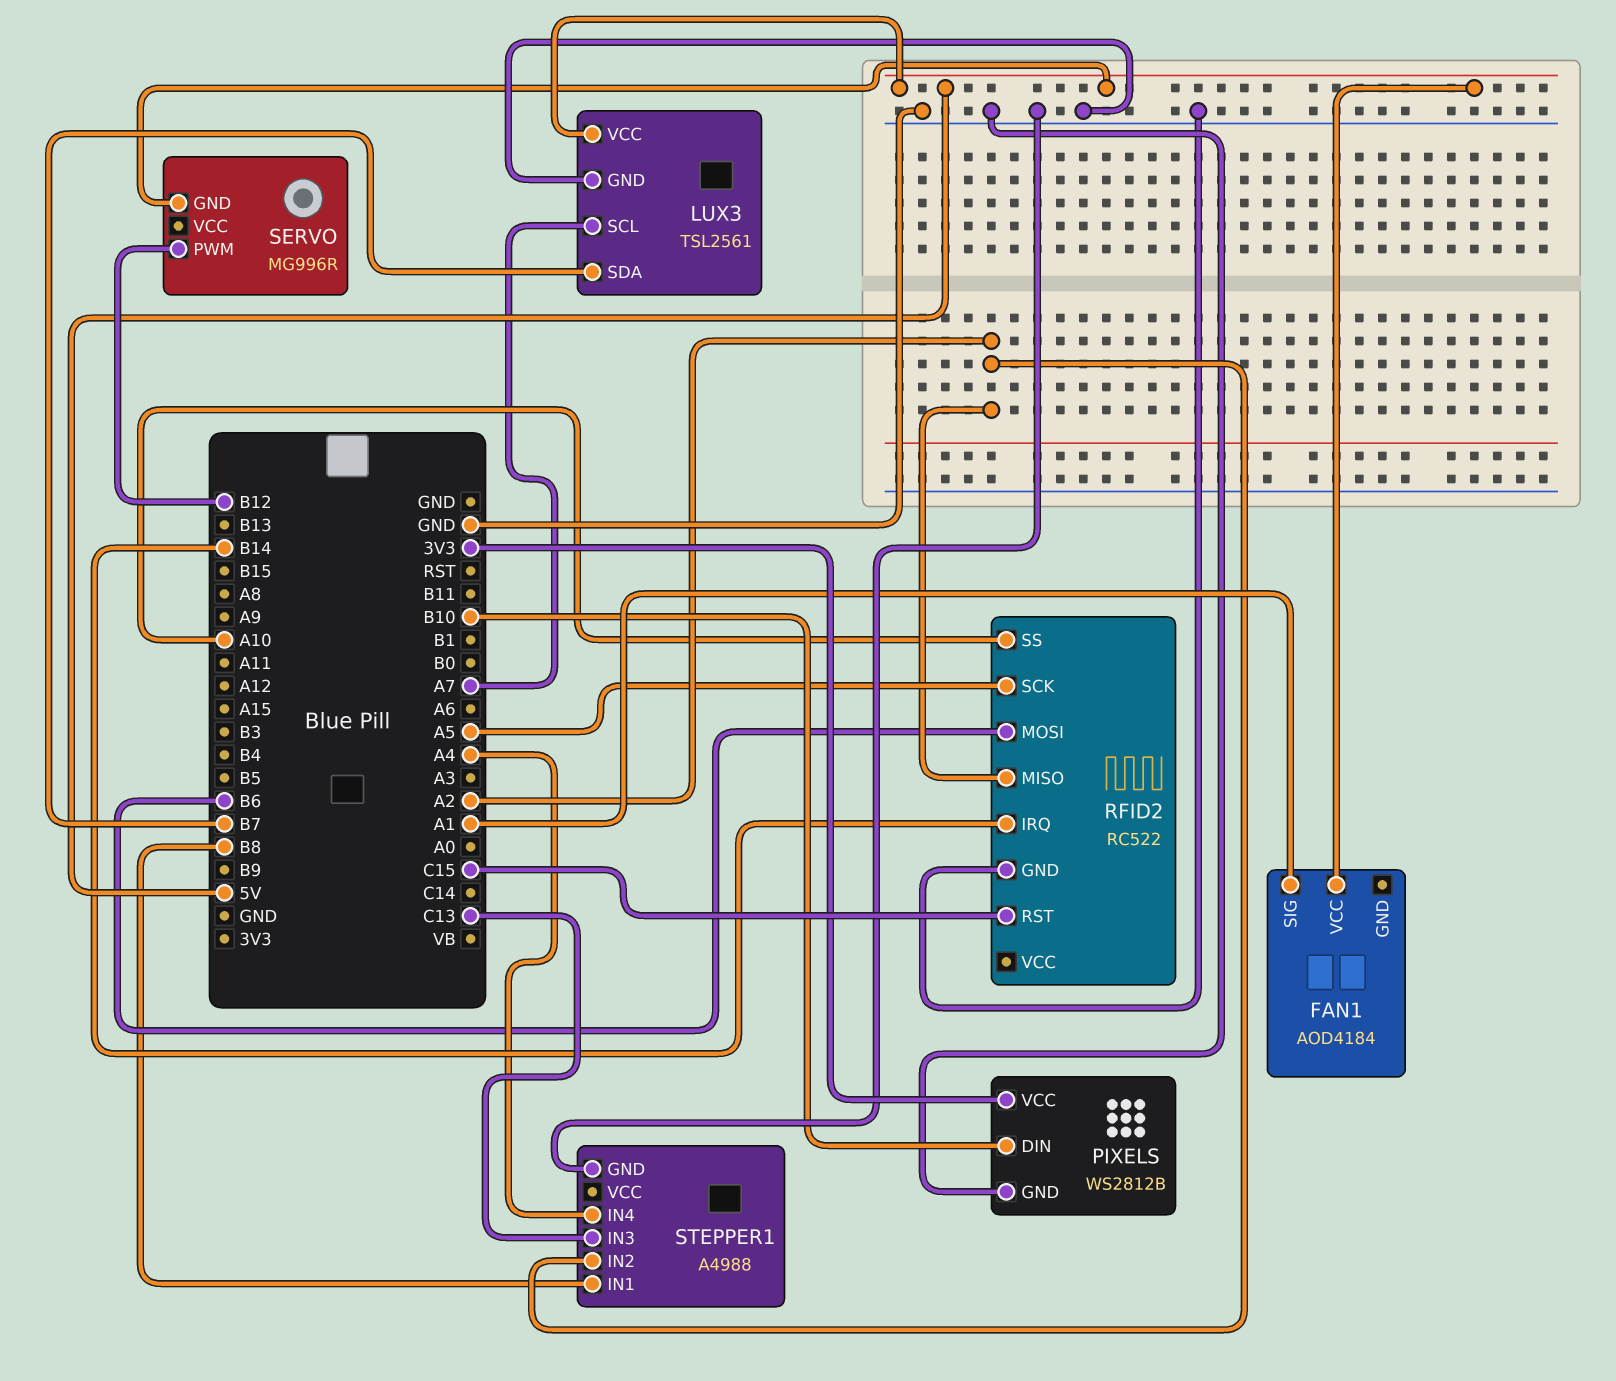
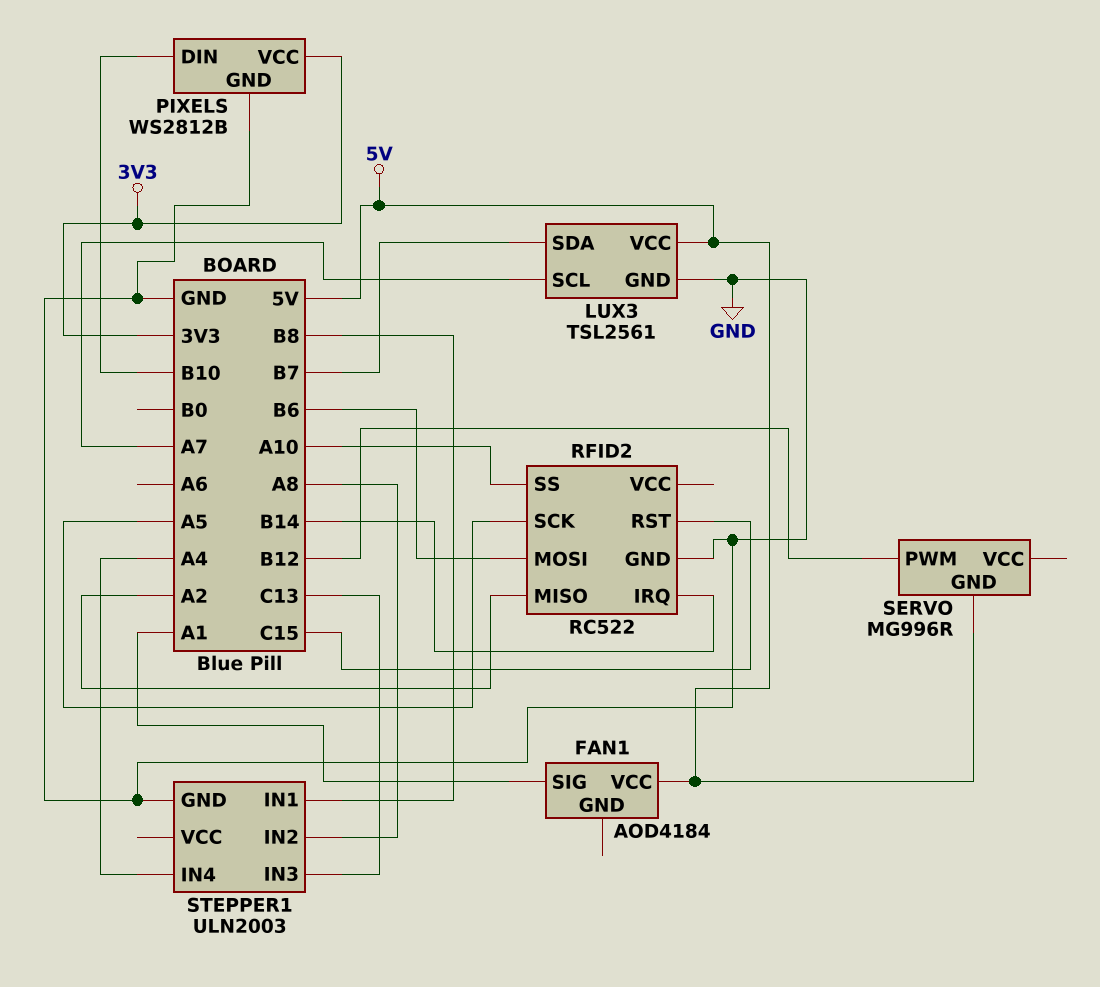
STEPPER1: A4988 -> ULN2003
STEPPER1 pin IN2: A2 -> A8

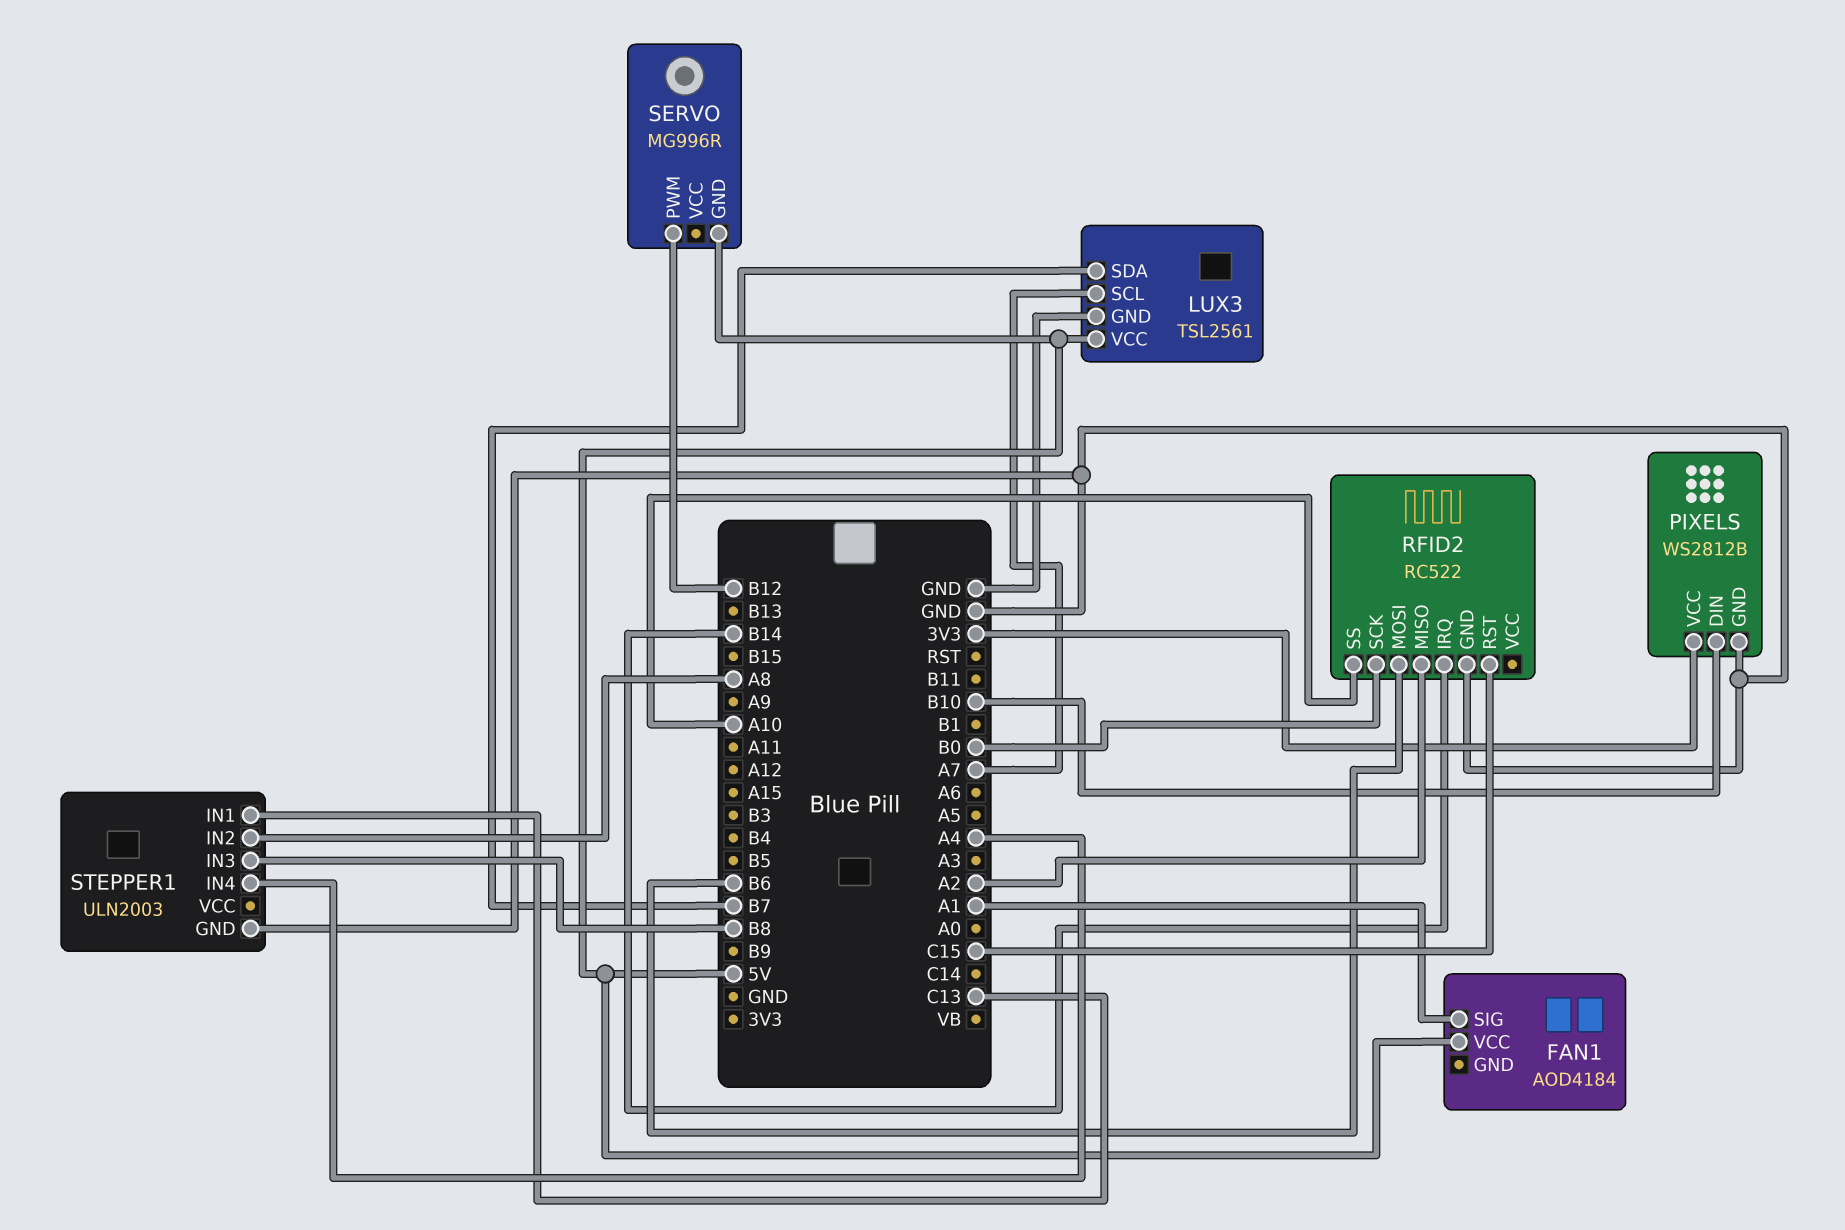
RFID2 pin SCK: A5 -> B0
STEPPER1 pin IN1: B8 -> C13
STEPPER1 pin IN3: C13 -> B8

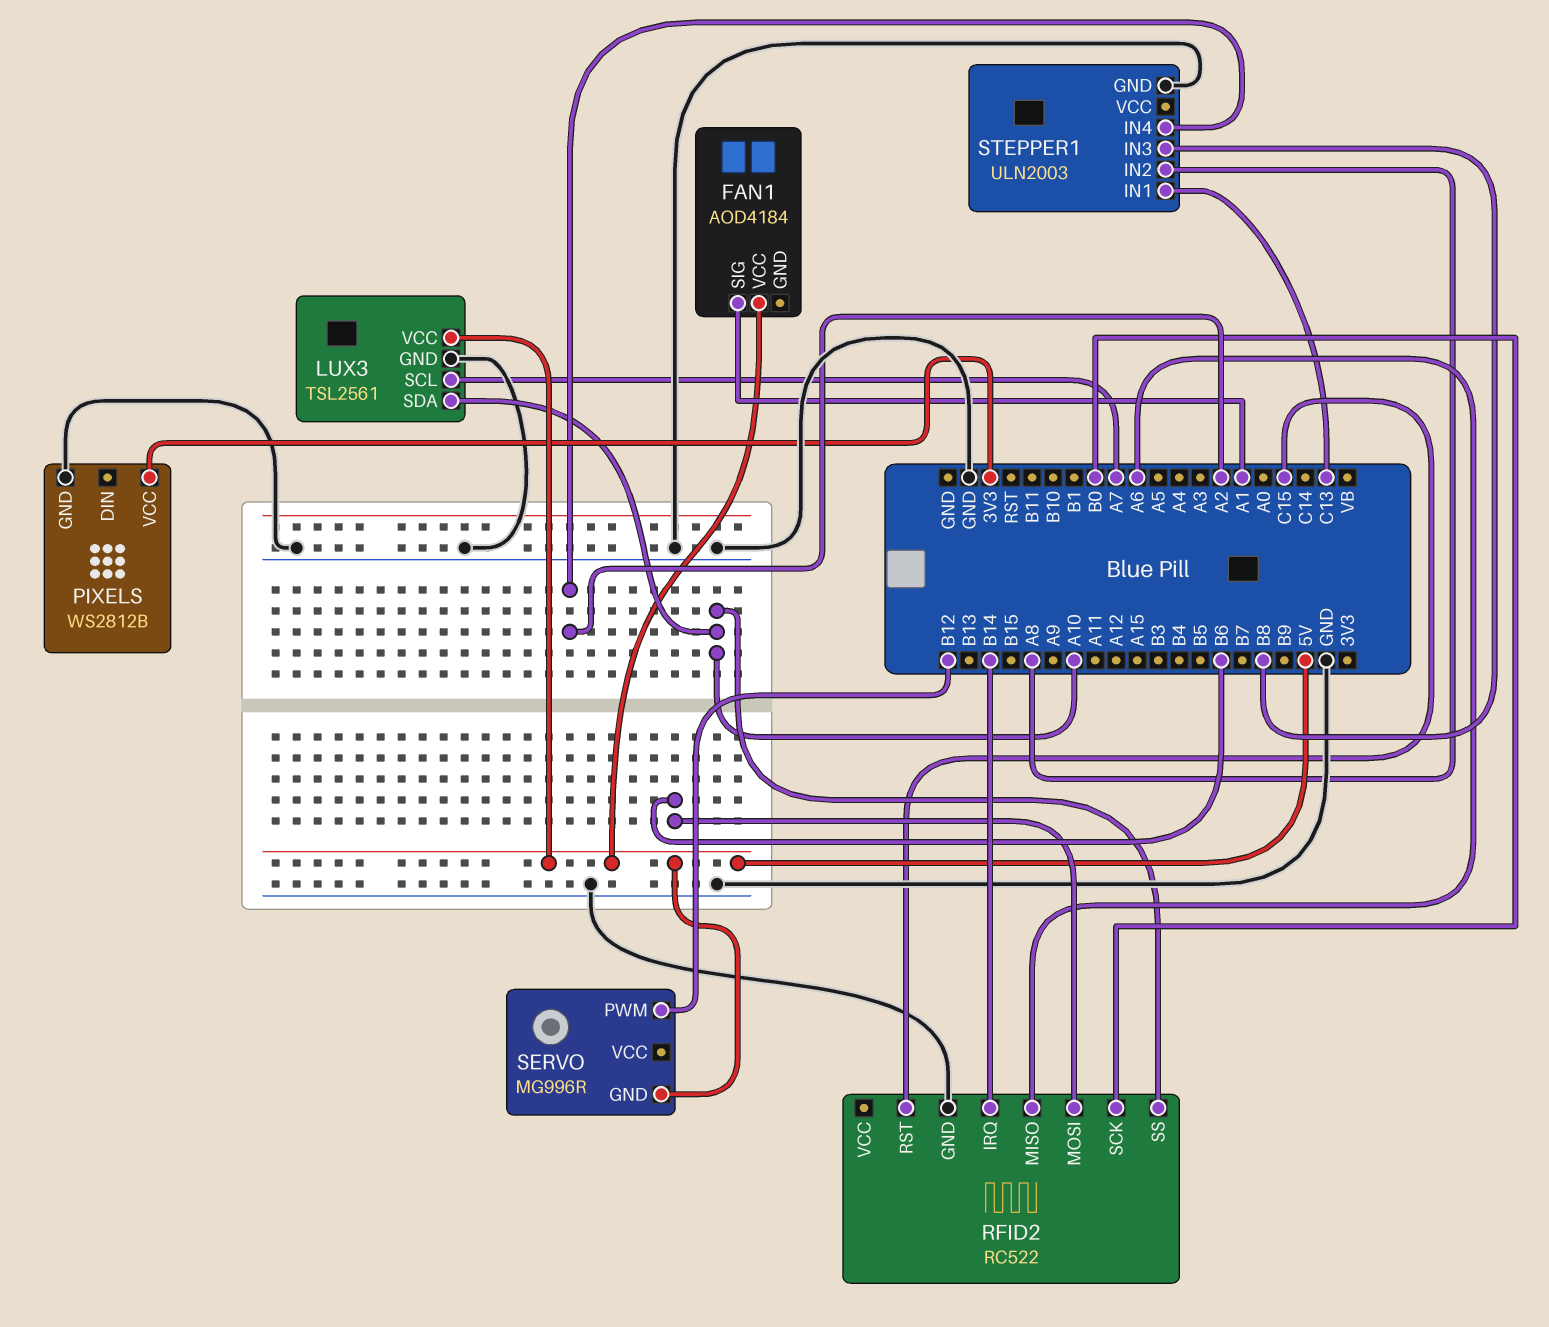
LUX3 pin SDA: B7 -> A10
PIXELS pin DIN: B10 -> none
RFID2 pin MISO: A2 -> A6
STEPPER1 pin IN4: A4 -> A2

